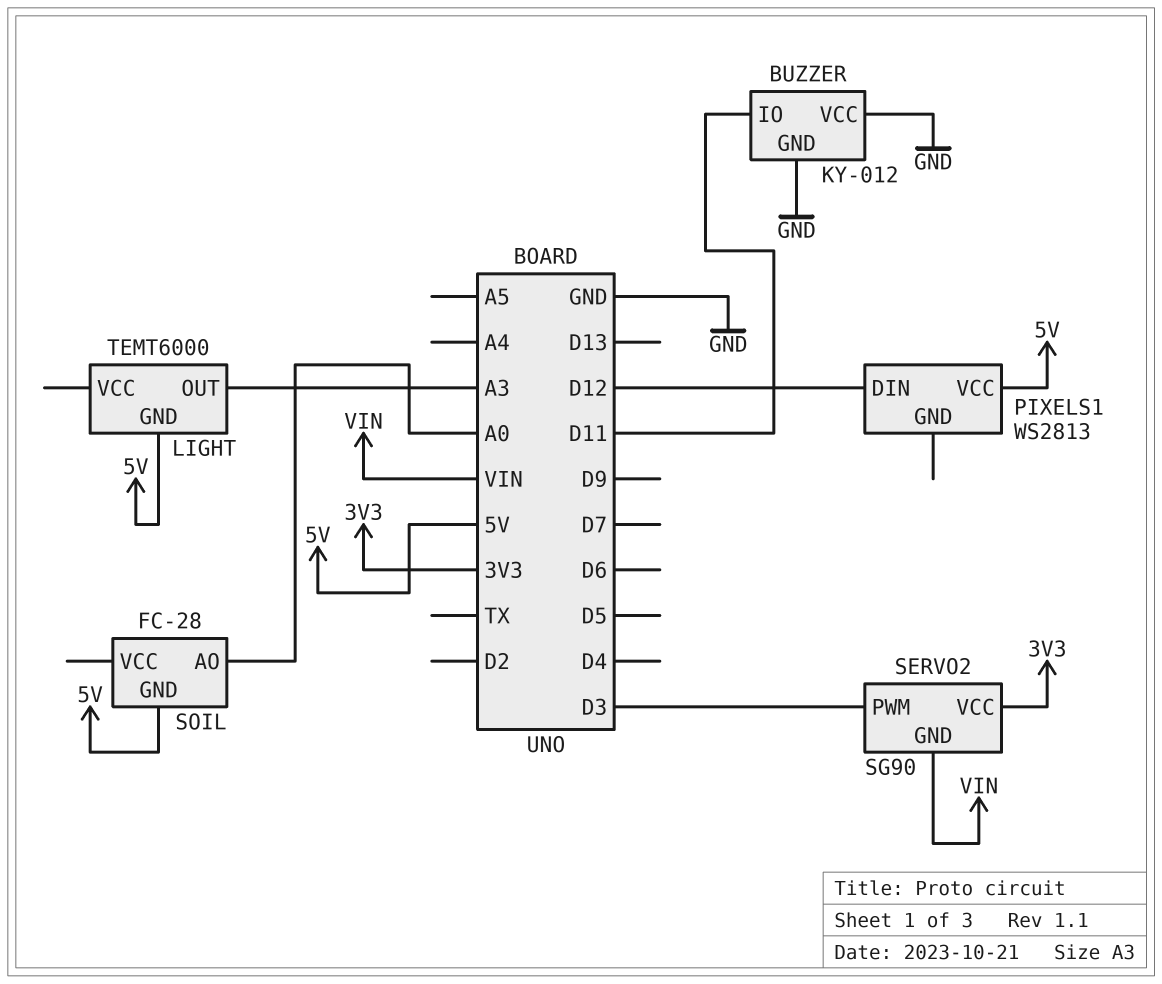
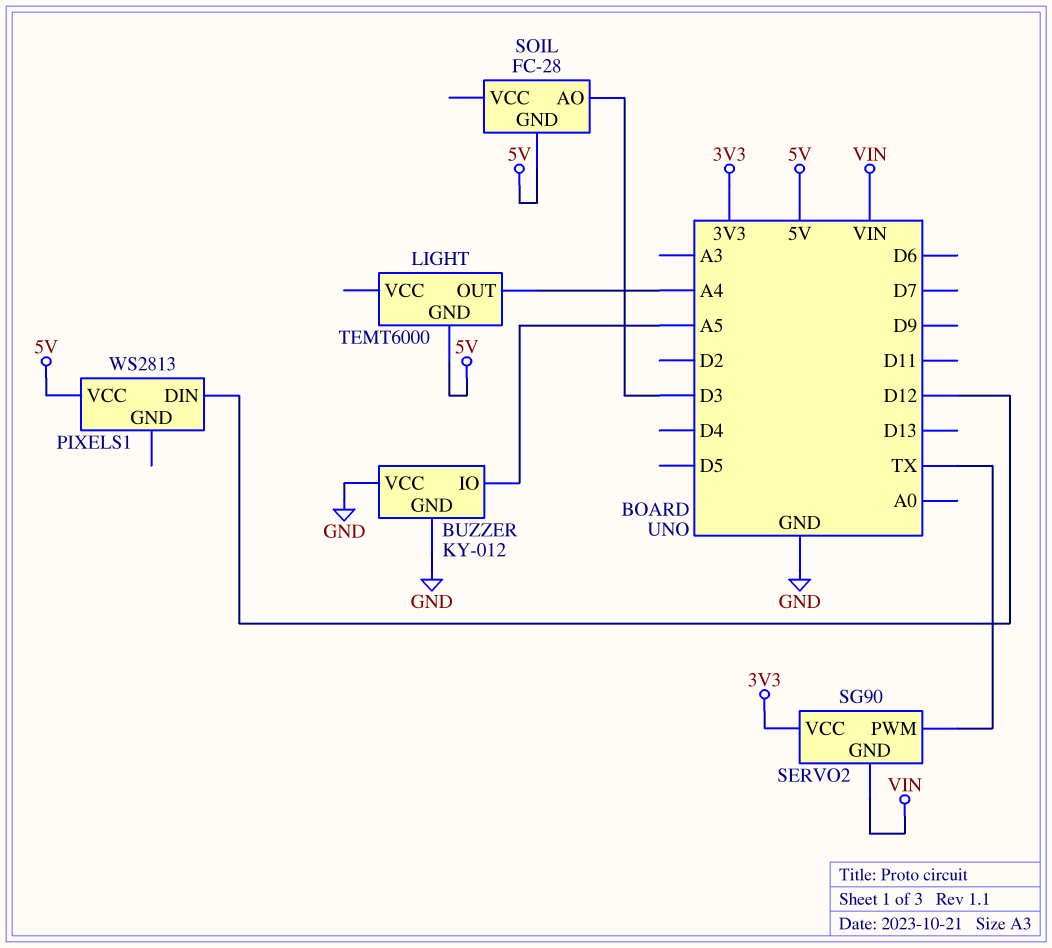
BUZZER pin IO: D11 -> A5
LIGHT pin OUT: A3 -> A4
SERVO2 pin PWM: D3 -> TX
SOIL pin AO: A0 -> D3

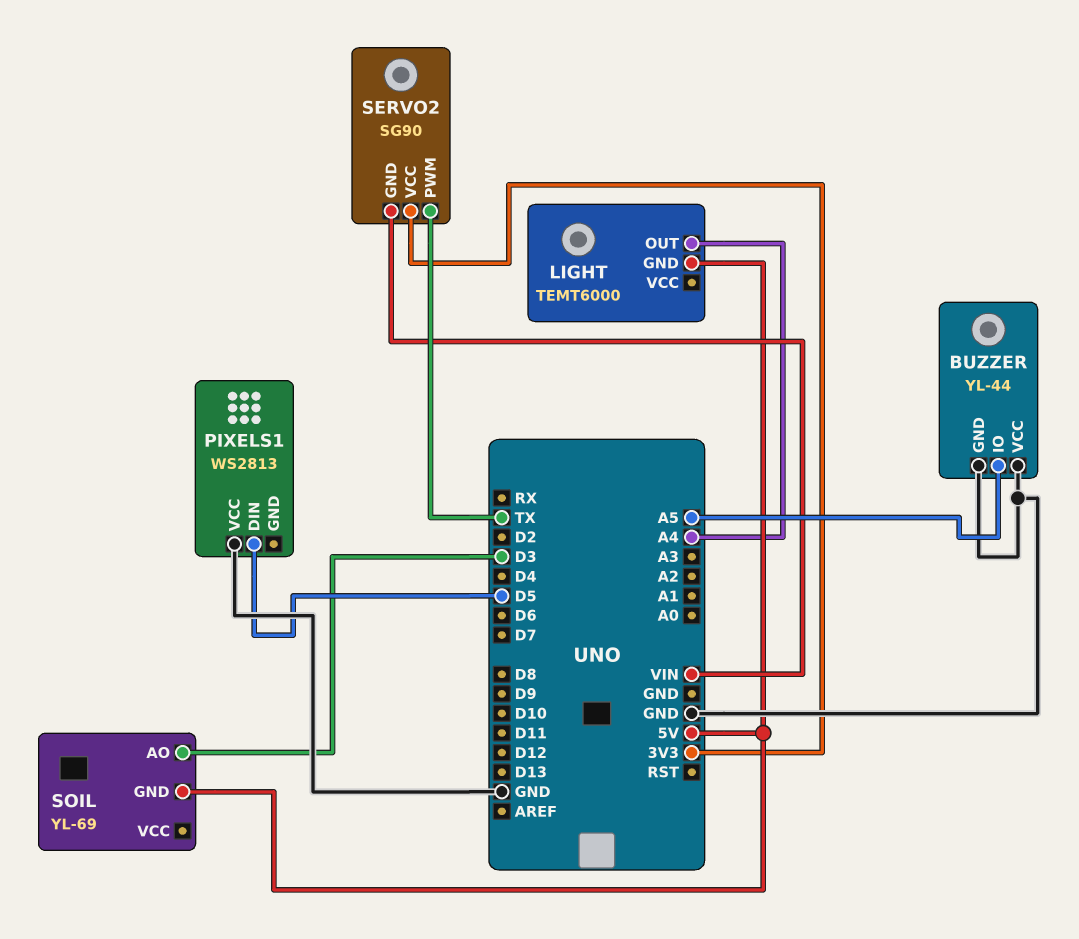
BUZZER: KY-012 -> YL-44
PIXELS1 pin DIN: D12 -> D5
PIXELS1 pin VCC: 5V -> GND
SOIL: FC-28 -> YL-69

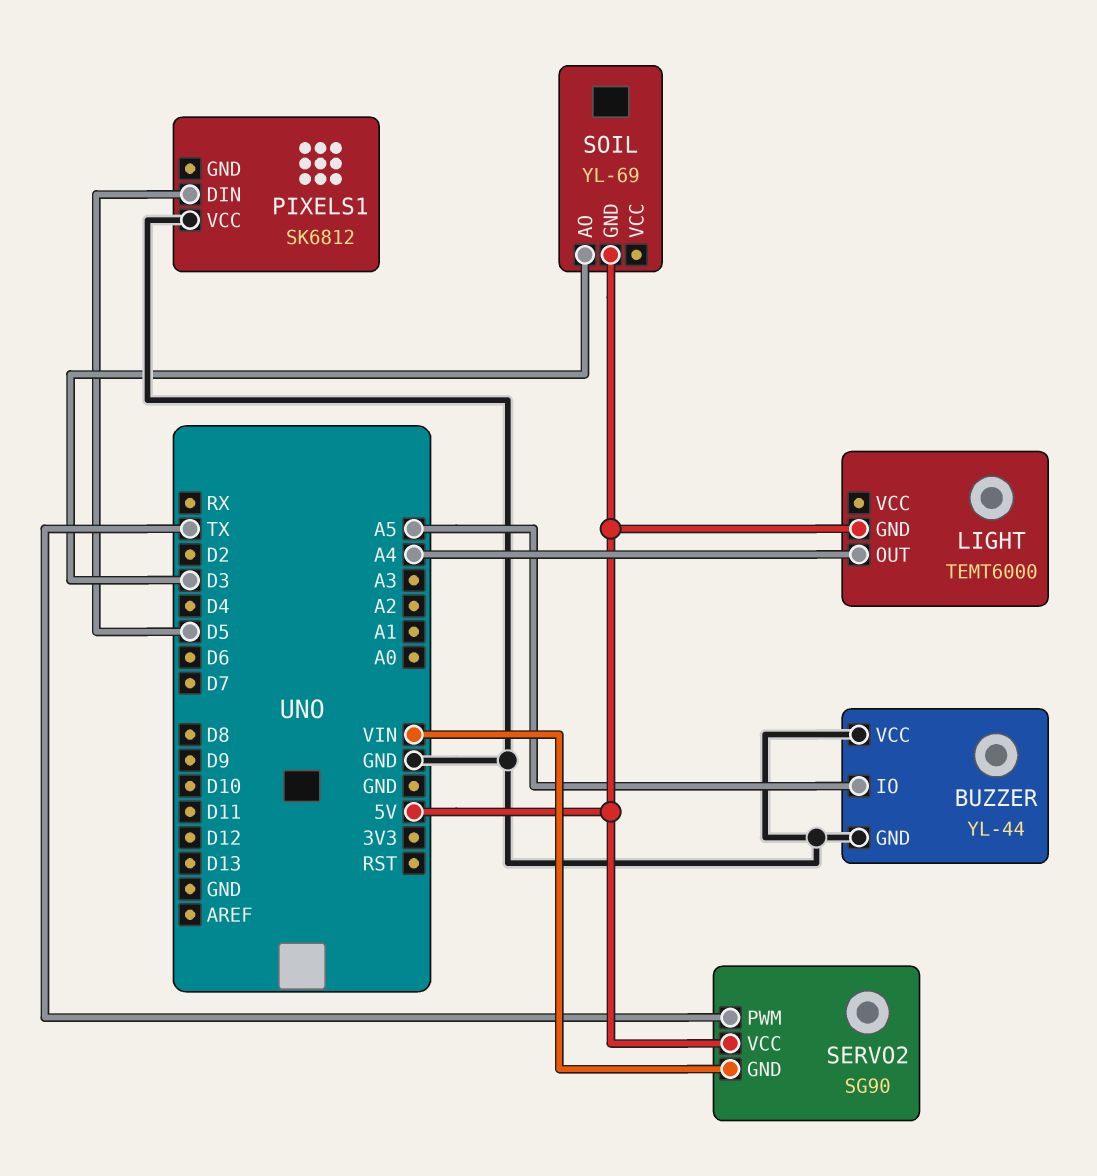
PIXELS1: WS2813 -> SK6812
SERVO2 pin VCC: 3V3 -> 5V

